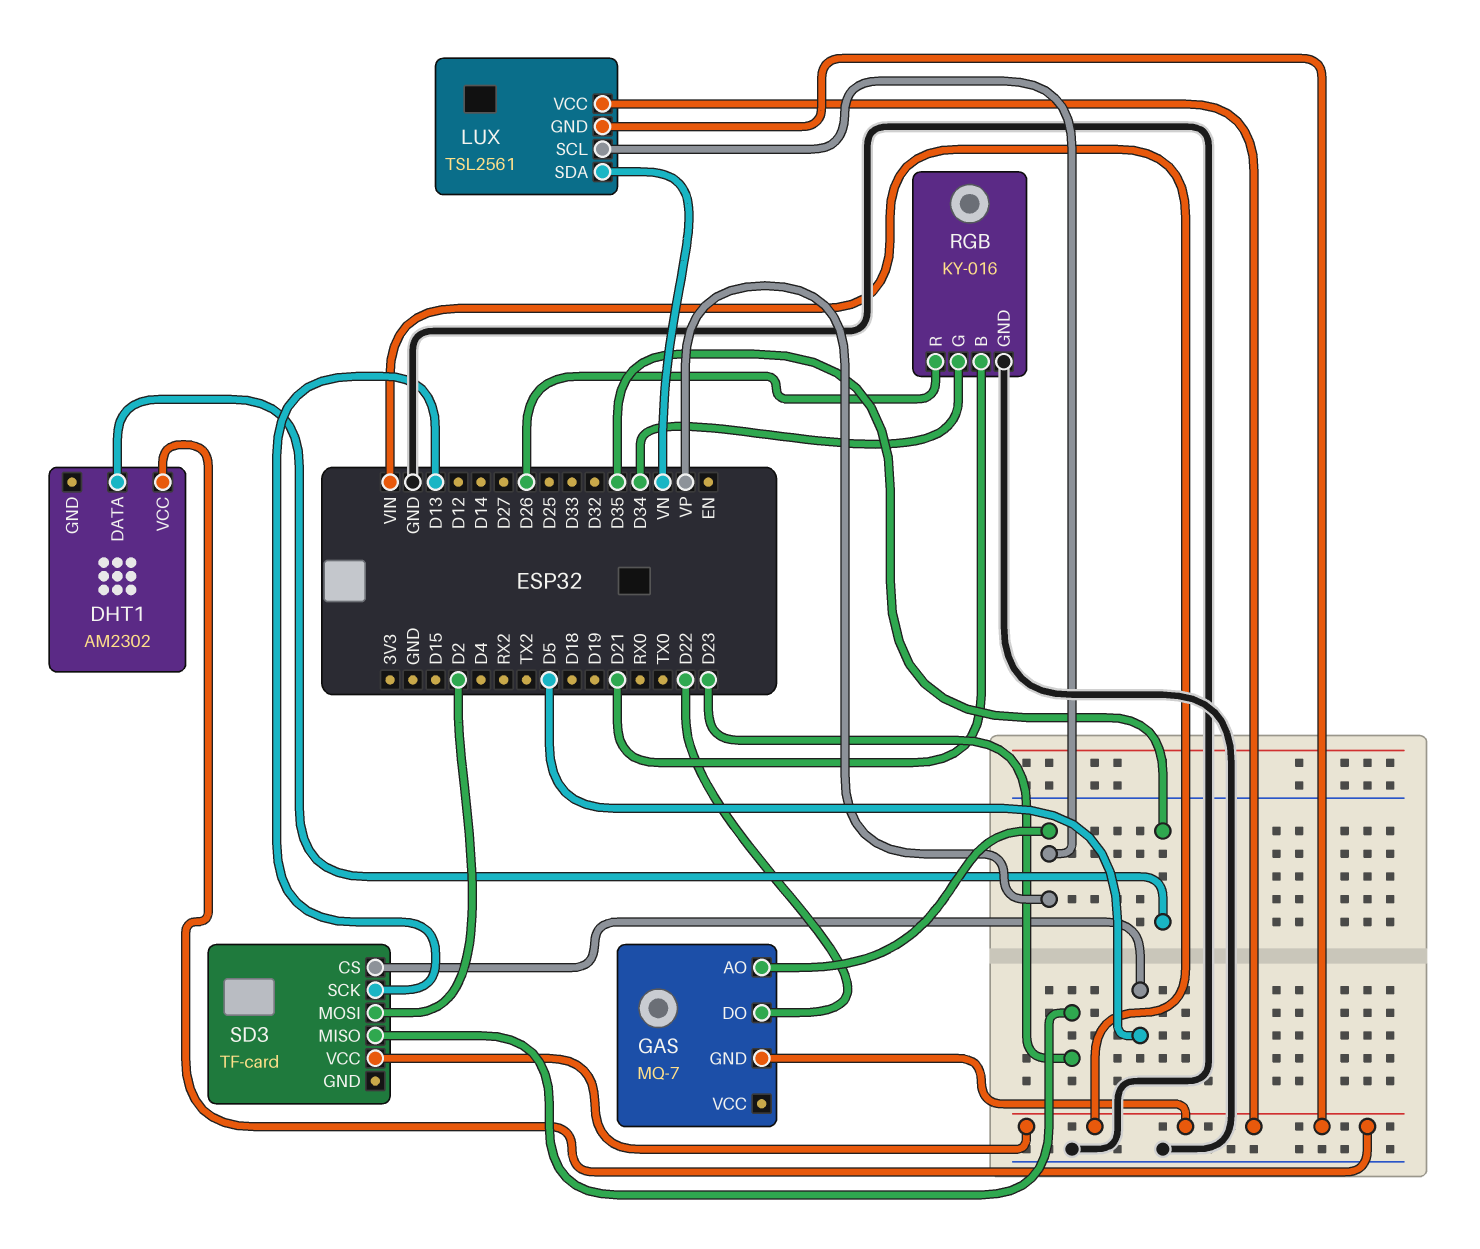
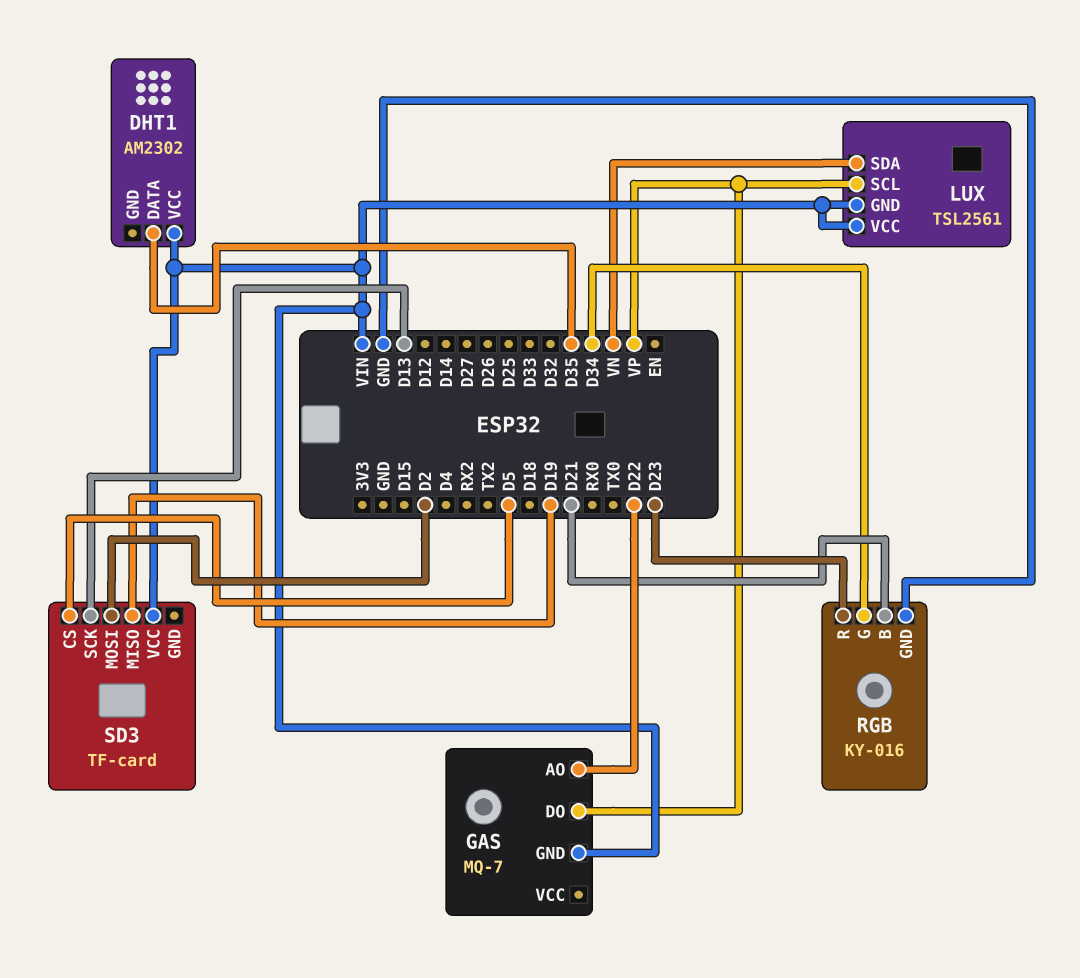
GAS pin AO: VP -> D22
GAS pin DO: D22 -> VP
RGB pin R: D26 -> D23
SD3 pin MISO: D23 -> D19

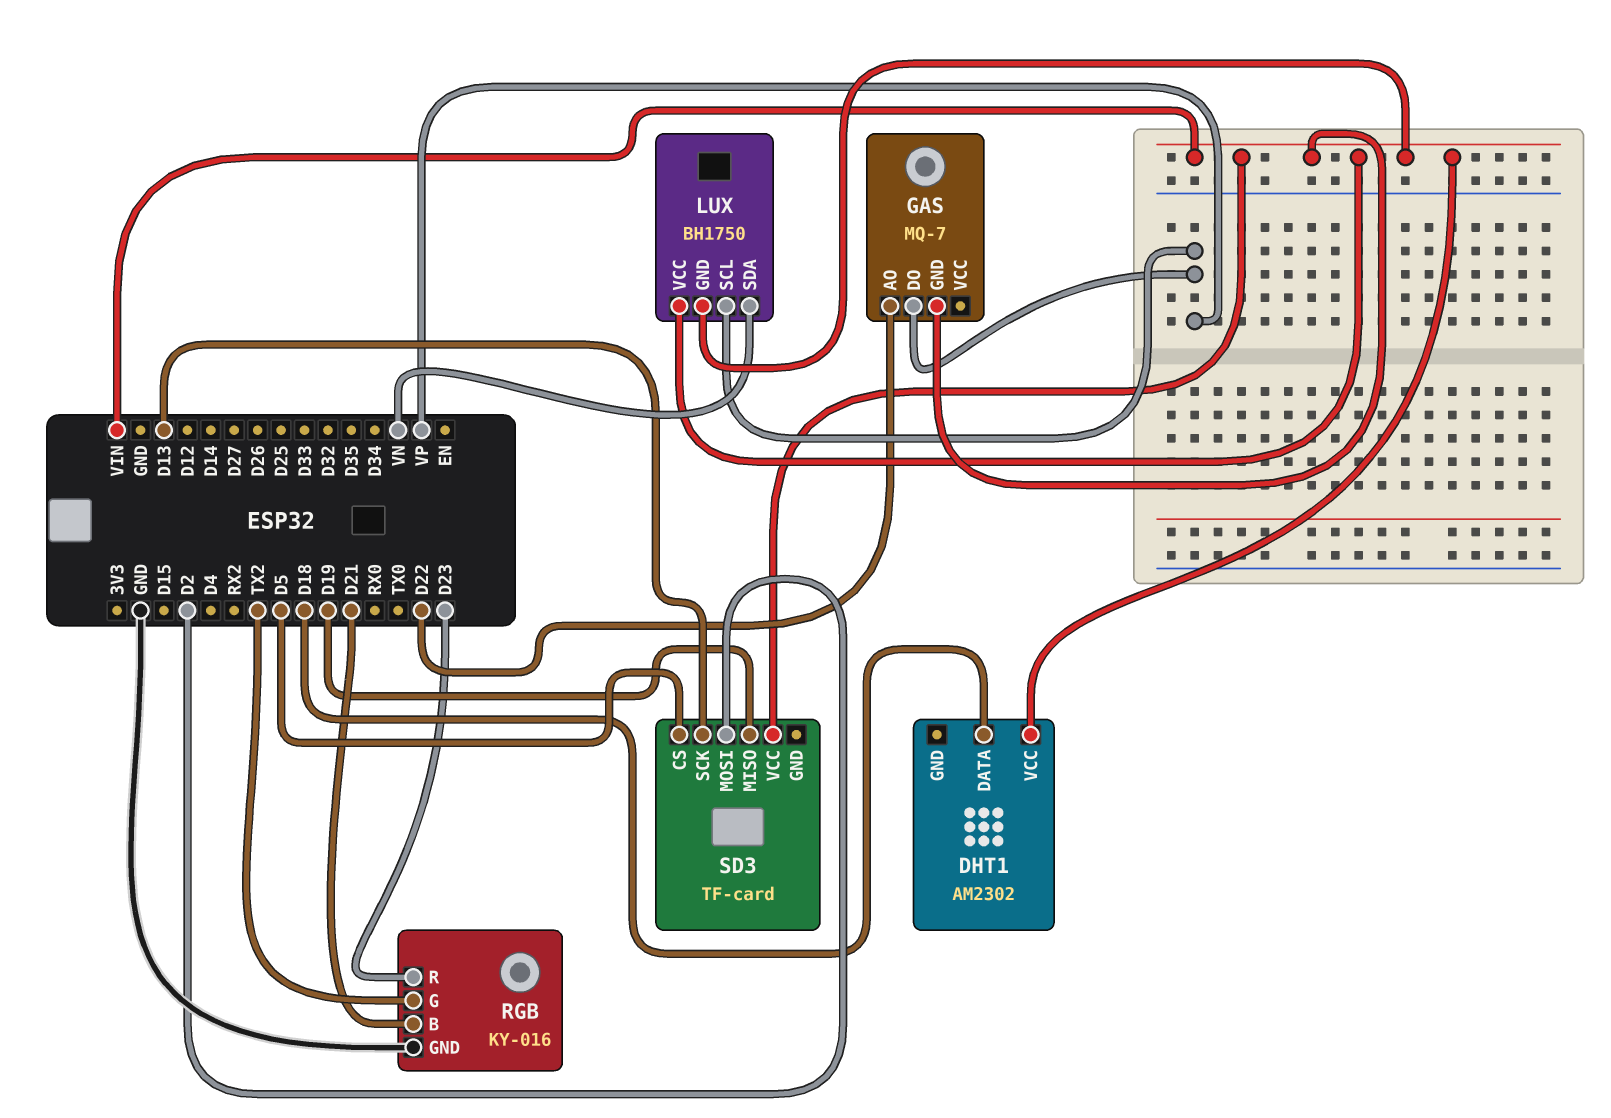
DHT1 pin DATA: D35 -> D18
LUX: TSL2561 -> BH1750
RGB pin G: D34 -> TX2

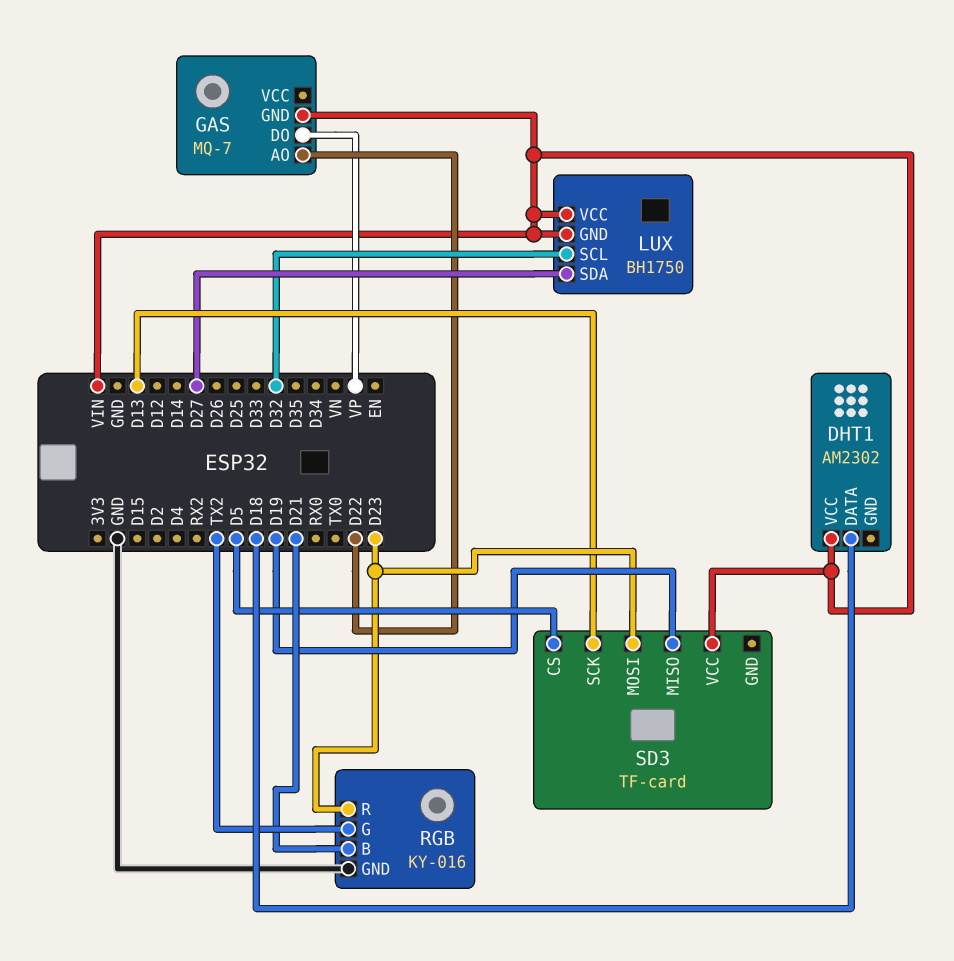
LUX pin SCL: VP -> D32
LUX pin SDA: VN -> D27
SD3 pin MOSI: D2 -> D23

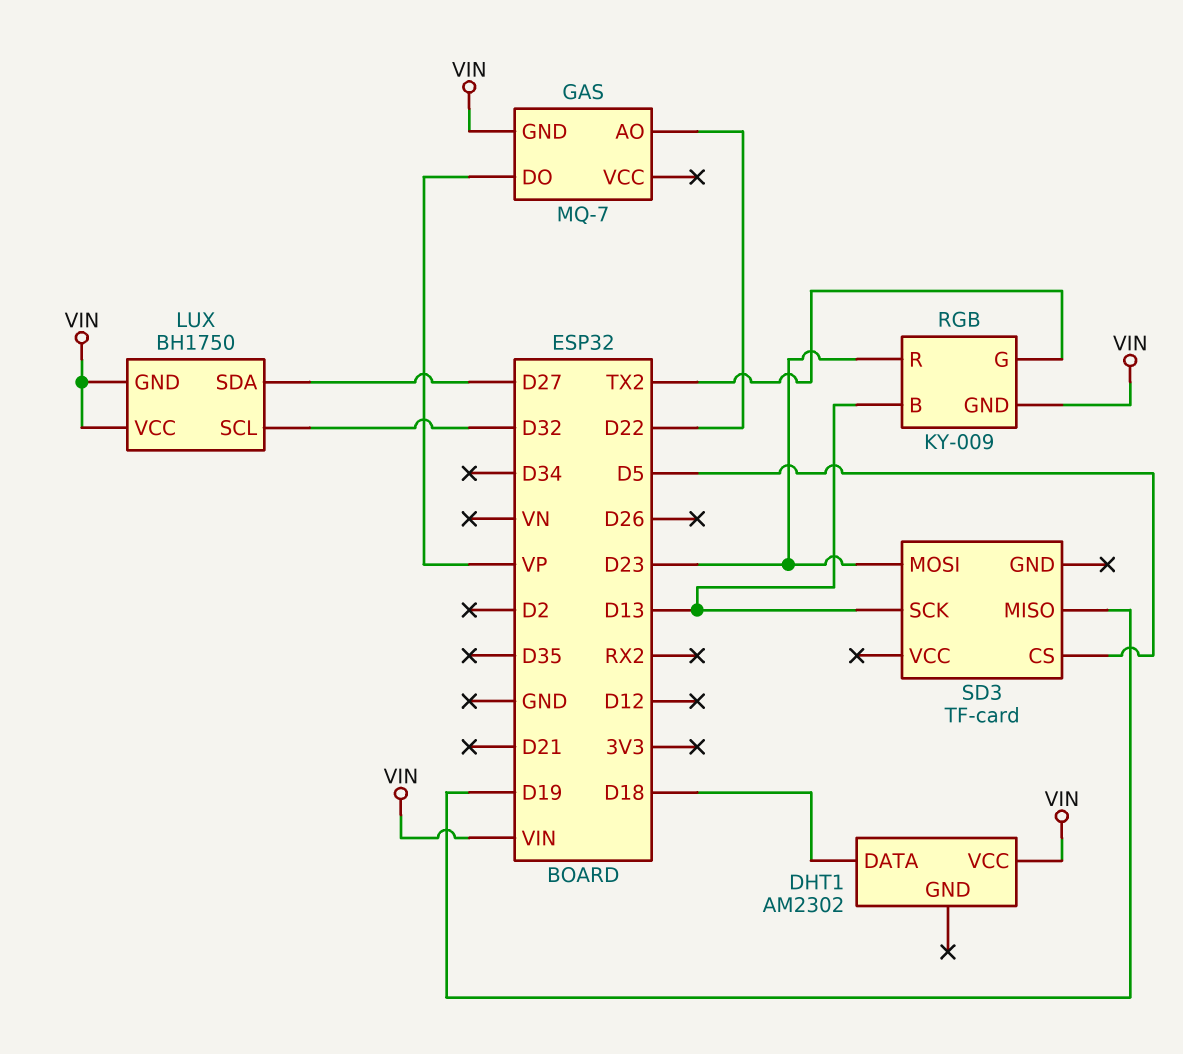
RGB: KY-016 -> KY-009
RGB pin B: D21 -> D13
RGB pin GND: GND -> VIN
SD3 pin VCC: VIN -> none

